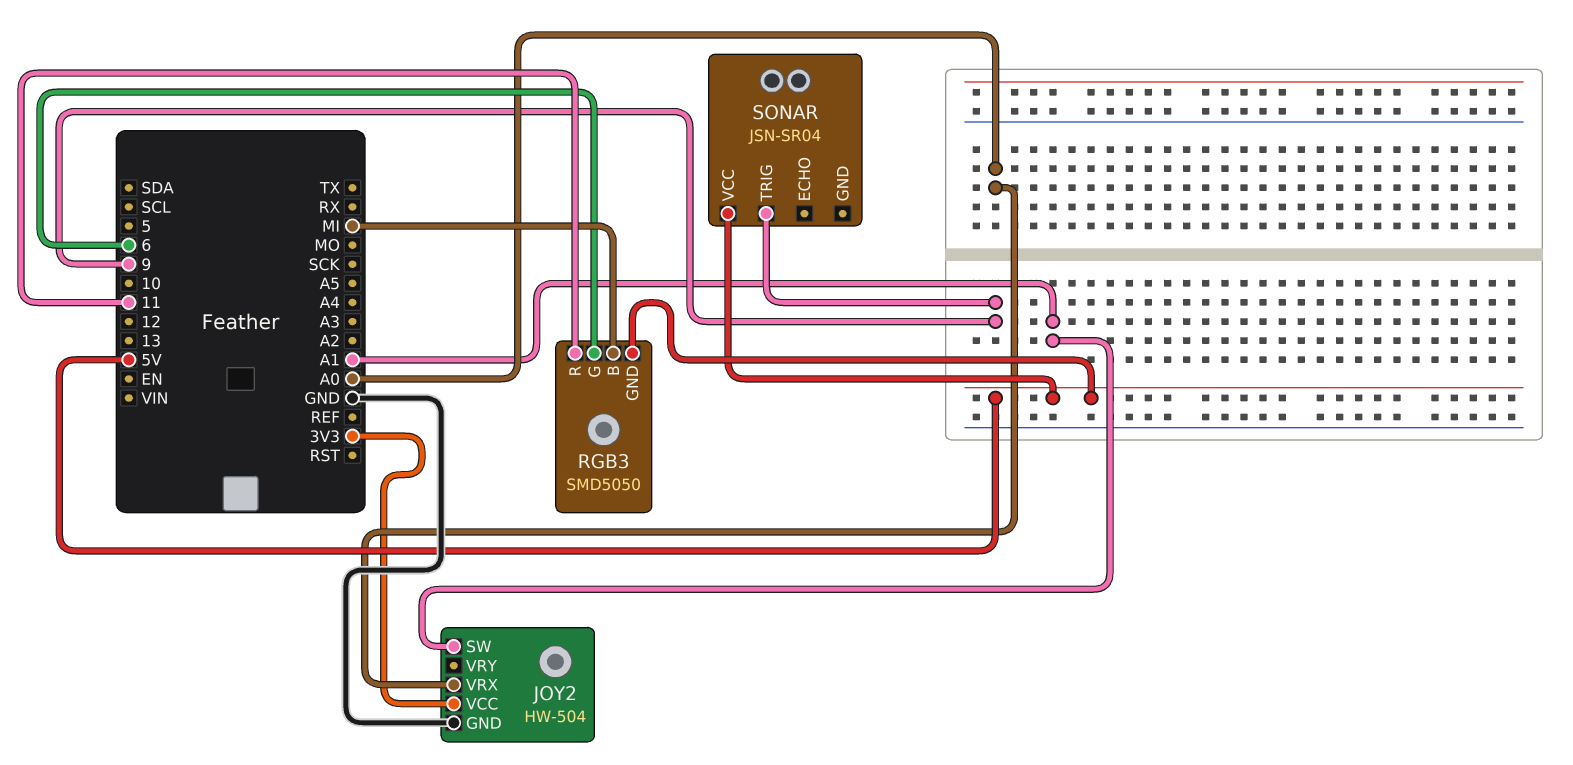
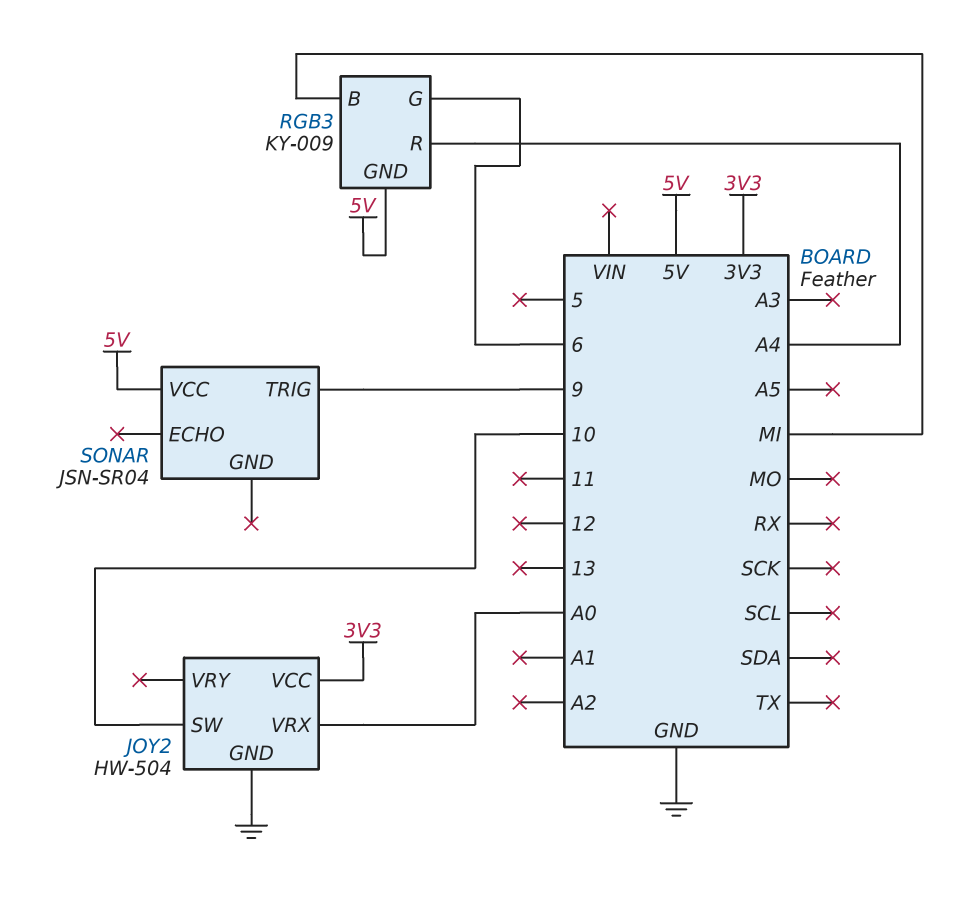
JOY2 pin SW: A1 -> 10
RGB3: SMD5050 -> KY-009
RGB3 pin R: 11 -> A4

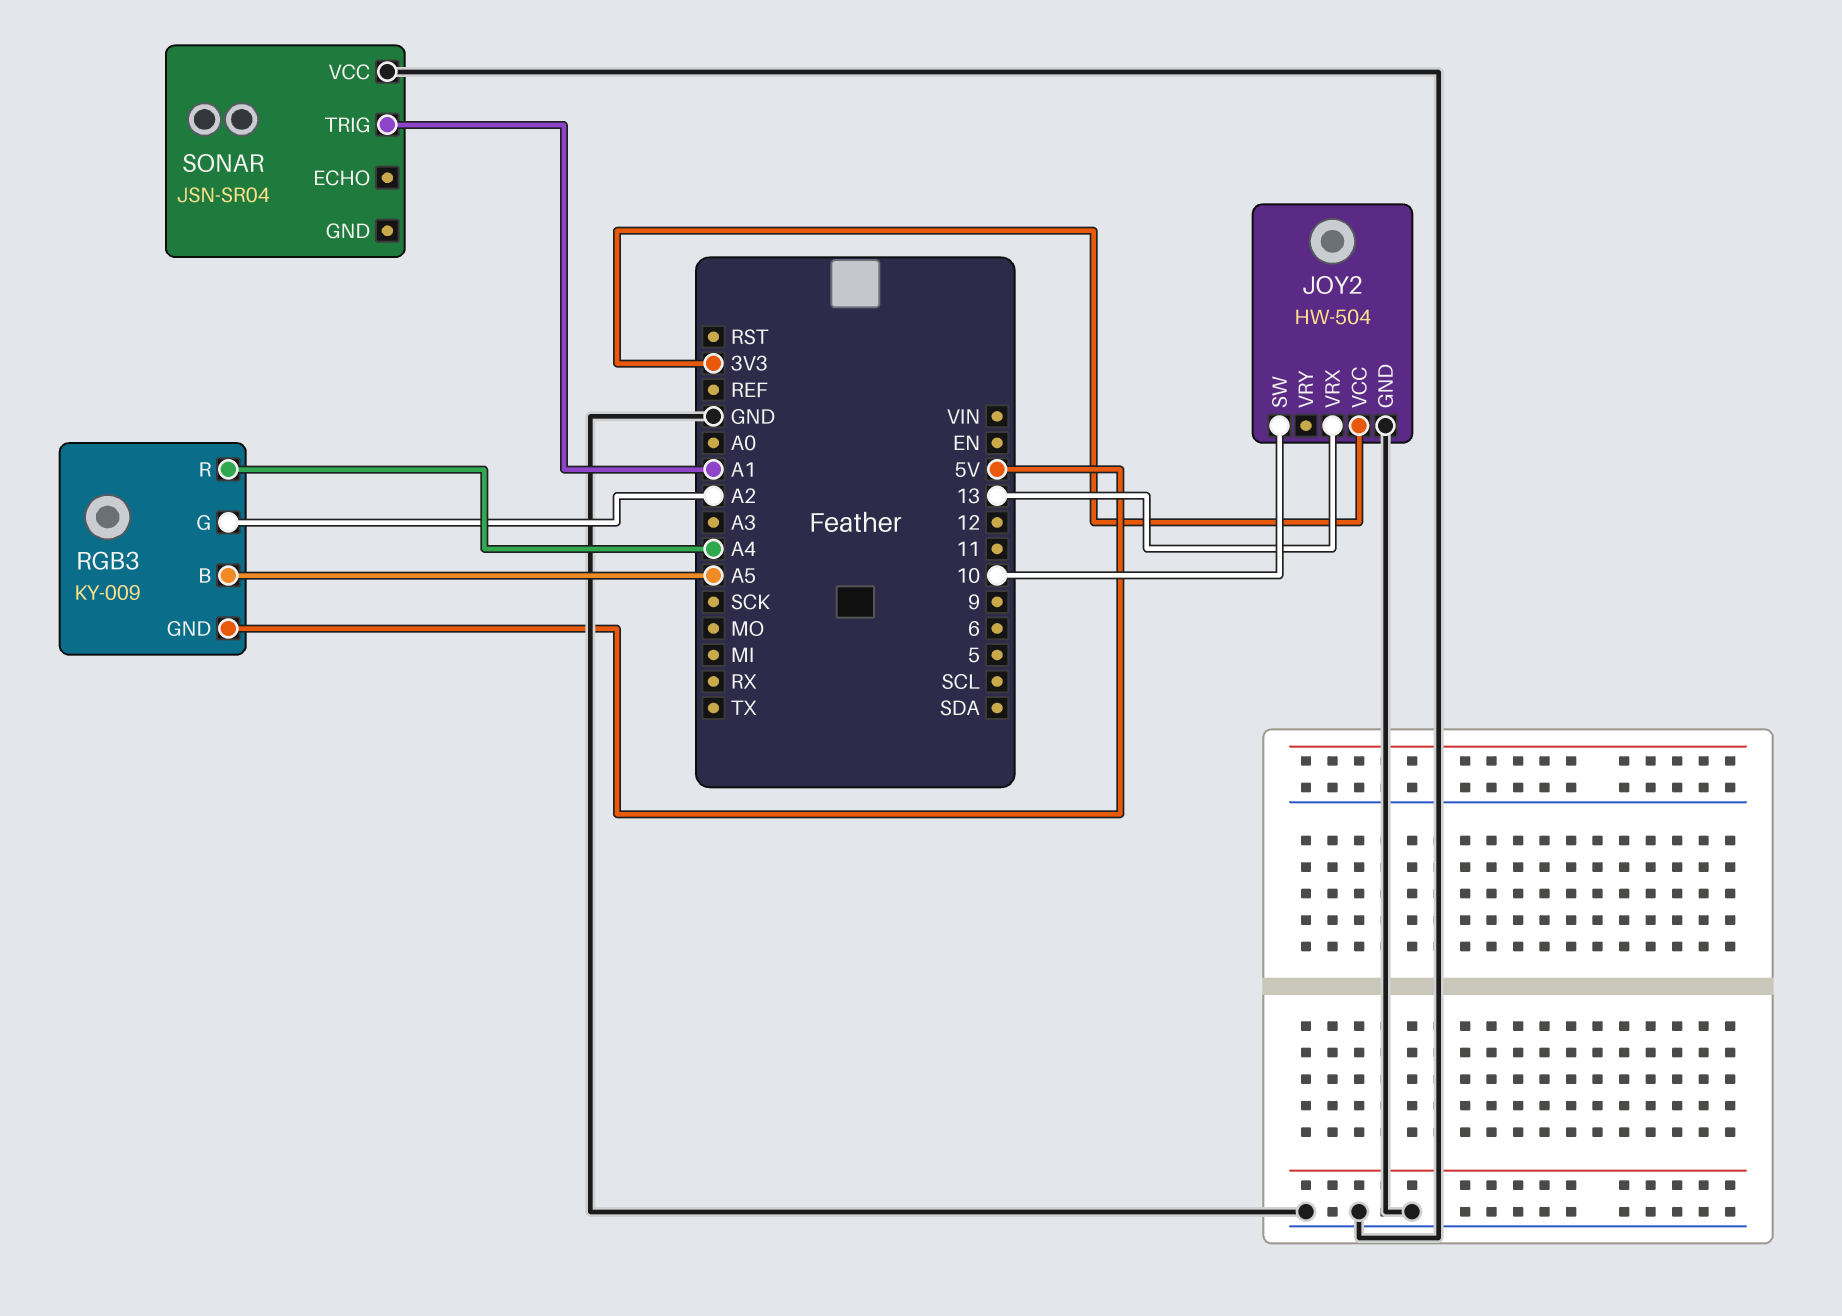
JOY2 pin VRX: A0 -> 13
RGB3 pin B: MI -> A5
RGB3 pin G: 6 -> A2
SONAR pin TRIG: 9 -> A1
SONAR pin VCC: 5V -> GND

